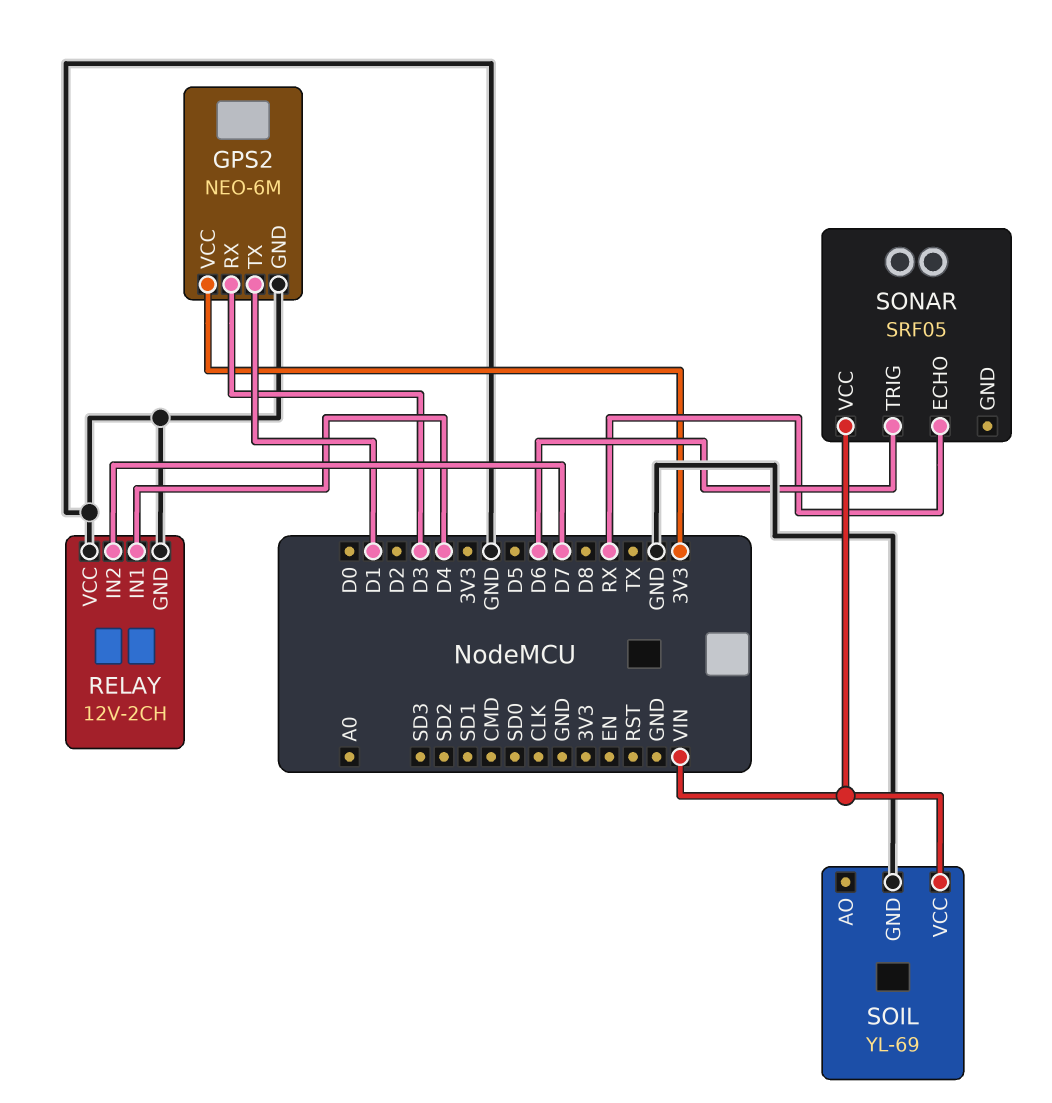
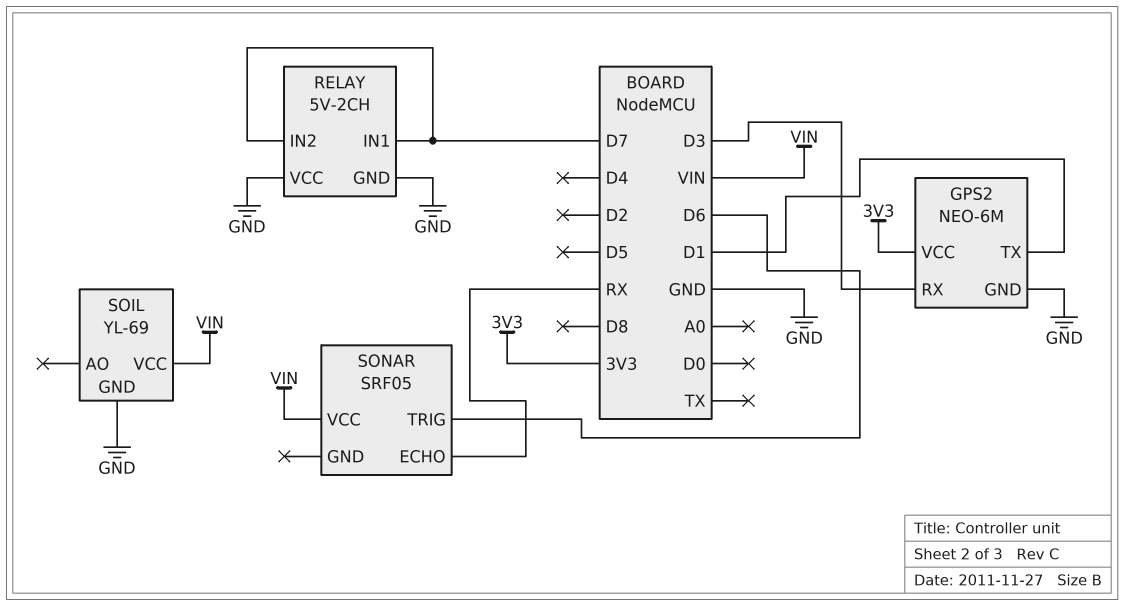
RELAY: 12V-2CH -> 5V-2CH
RELAY pin IN1: D4 -> D7

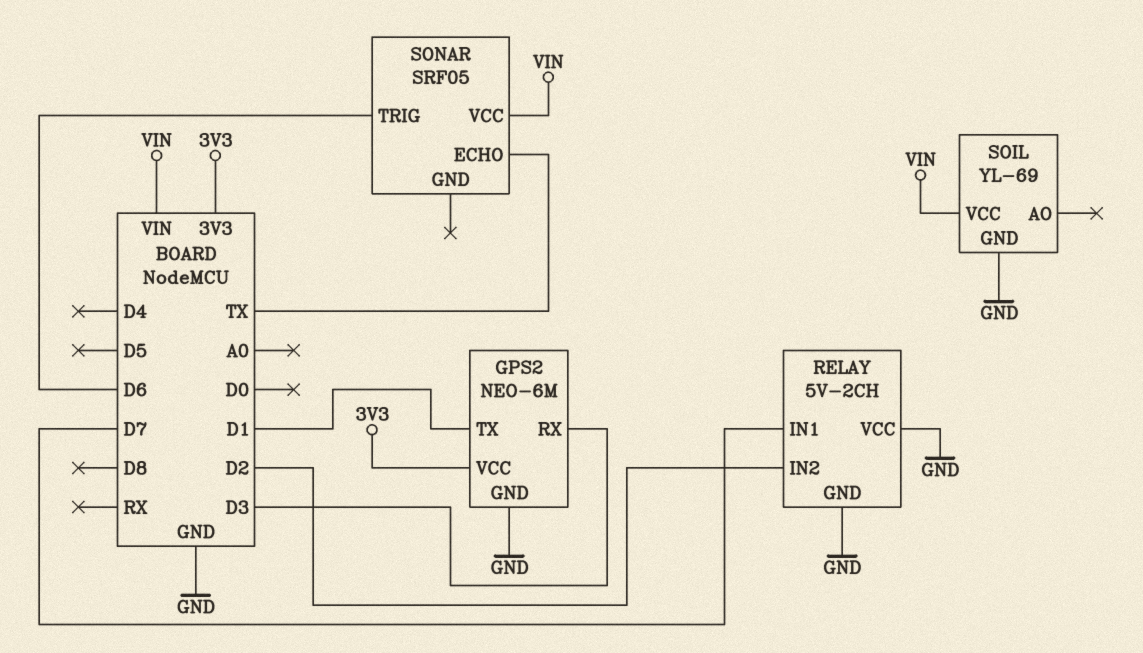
RELAY pin IN2: D7 -> D2
SONAR pin ECHO: RX -> TX

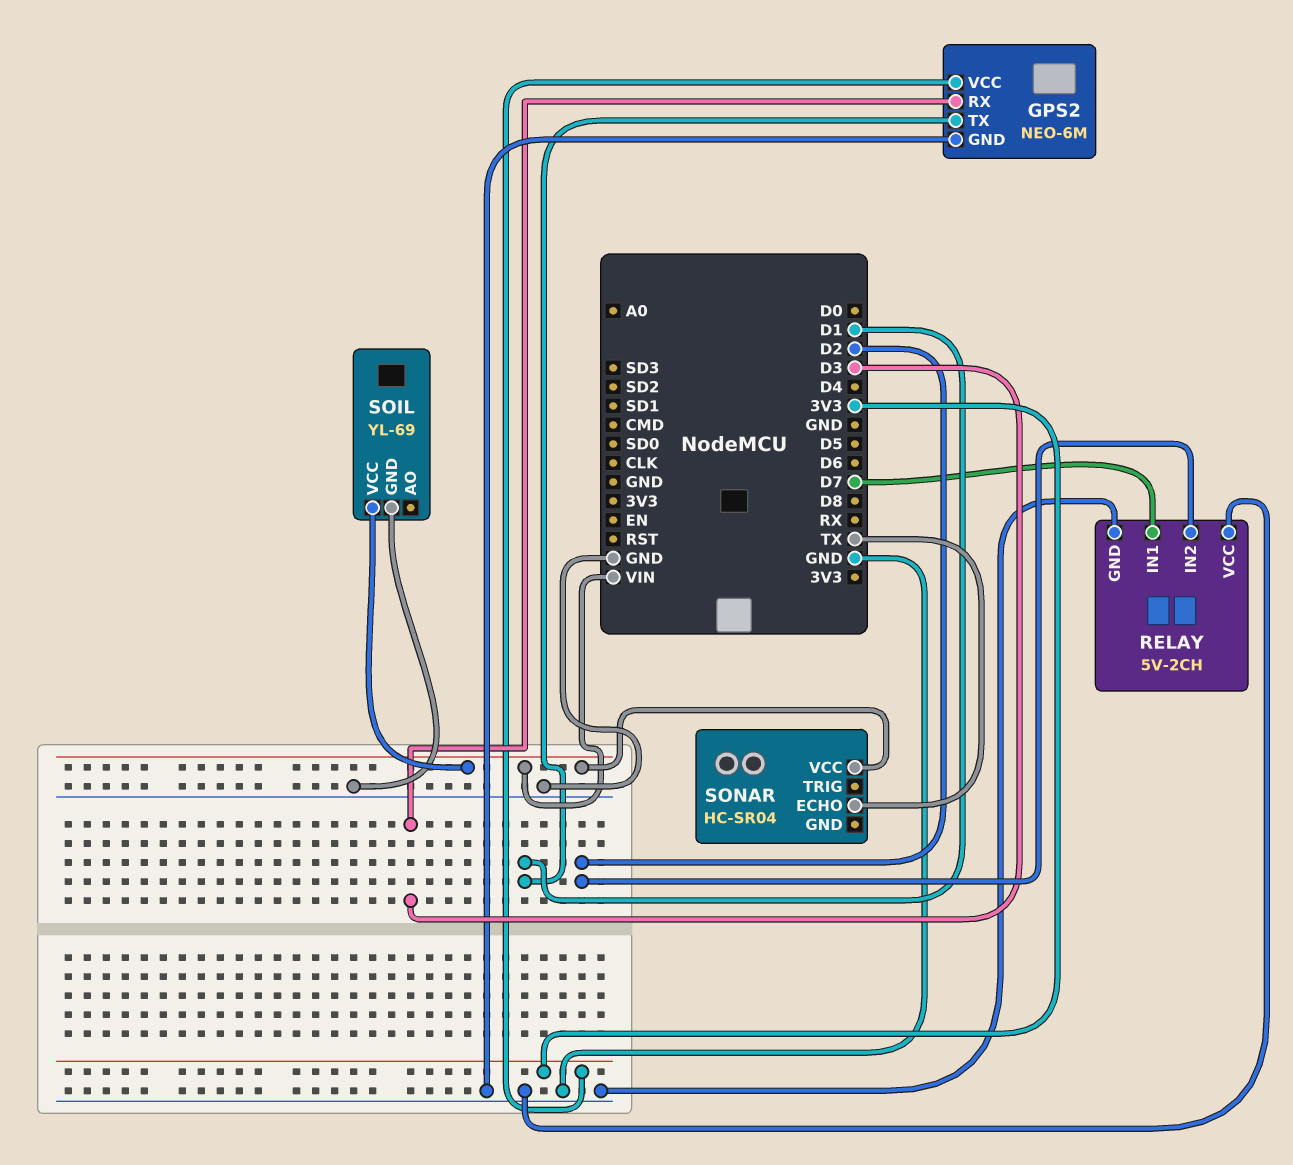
SONAR: SRF05 -> HC-SR04
SONAR pin TRIG: D6 -> none

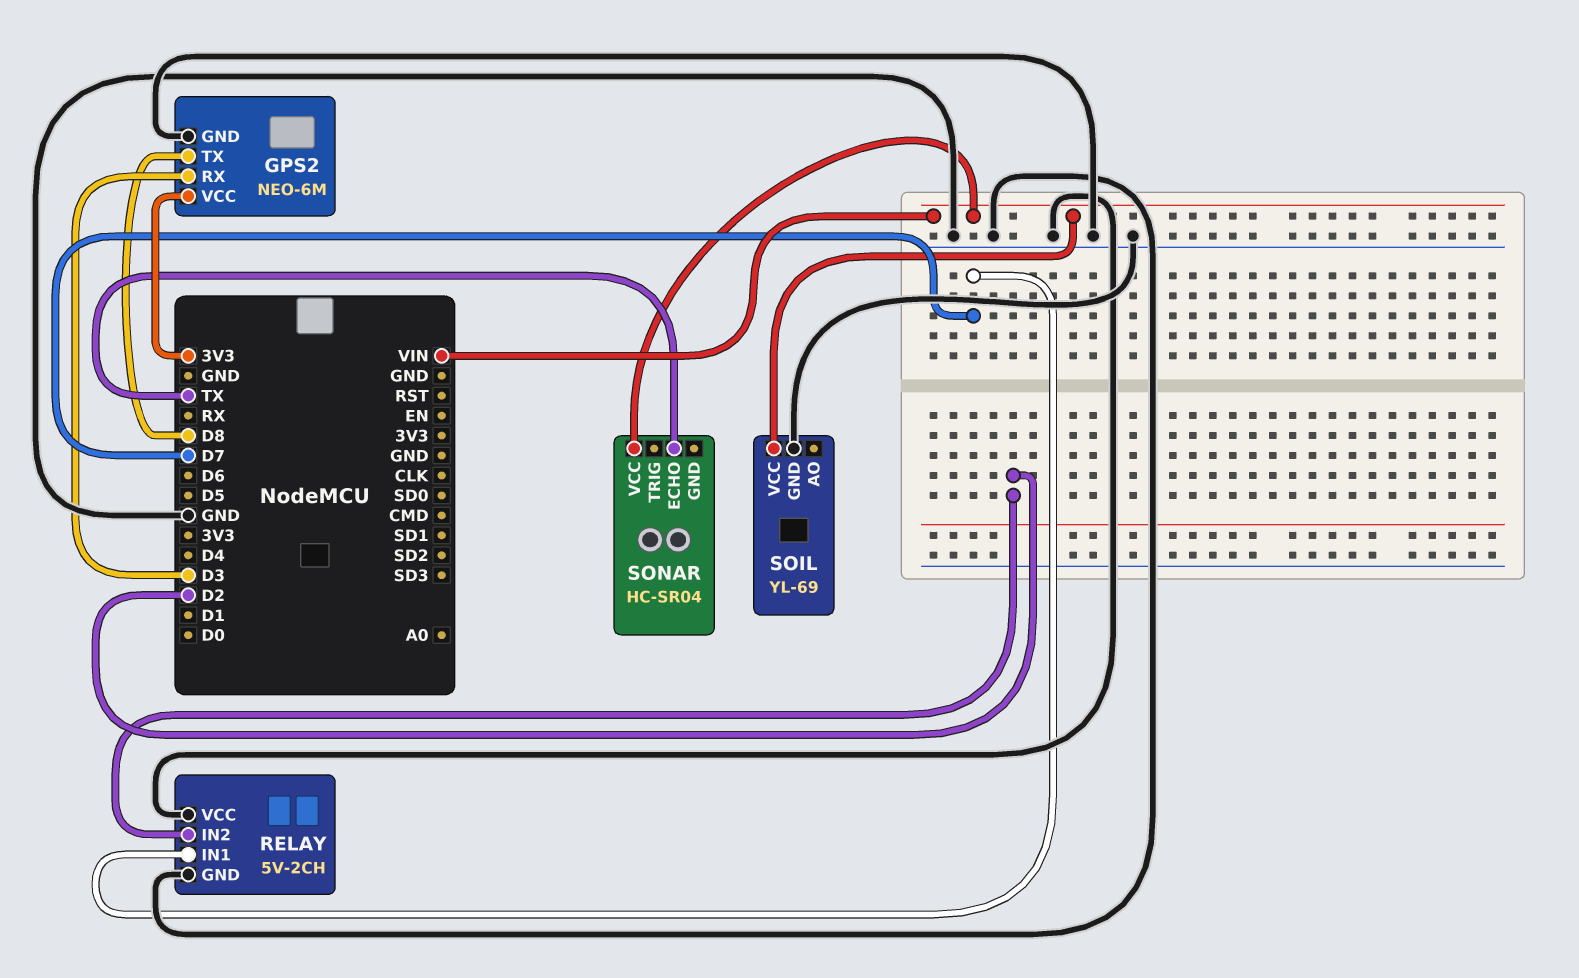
GPS2 pin TX: D1 -> D8

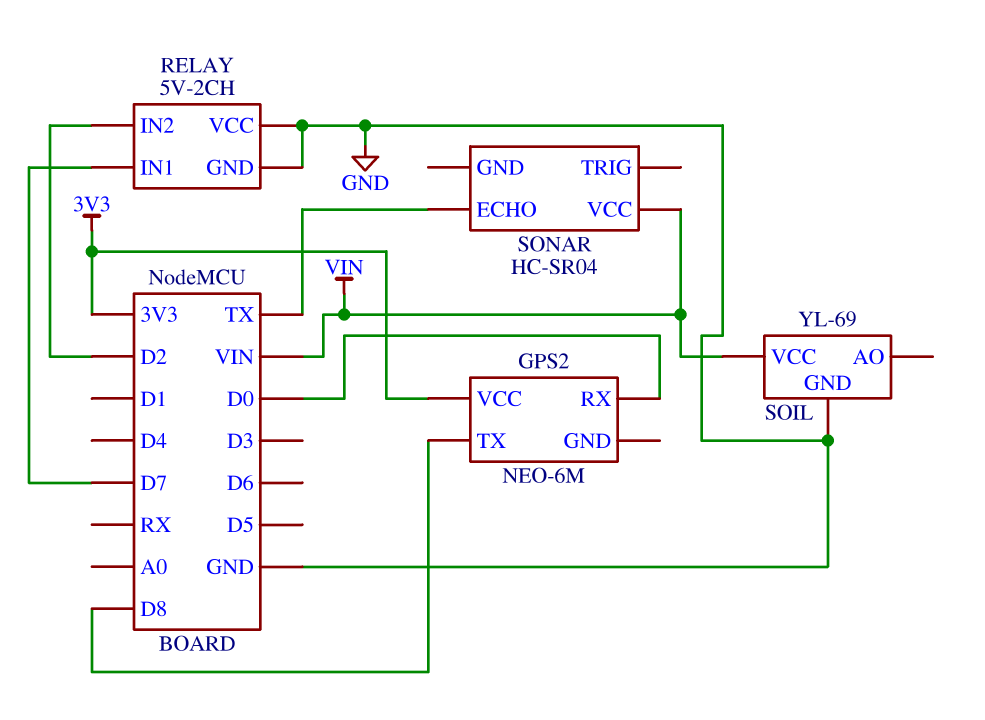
GPS2 pin GND: GND -> none
GPS2 pin RX: D3 -> D0

